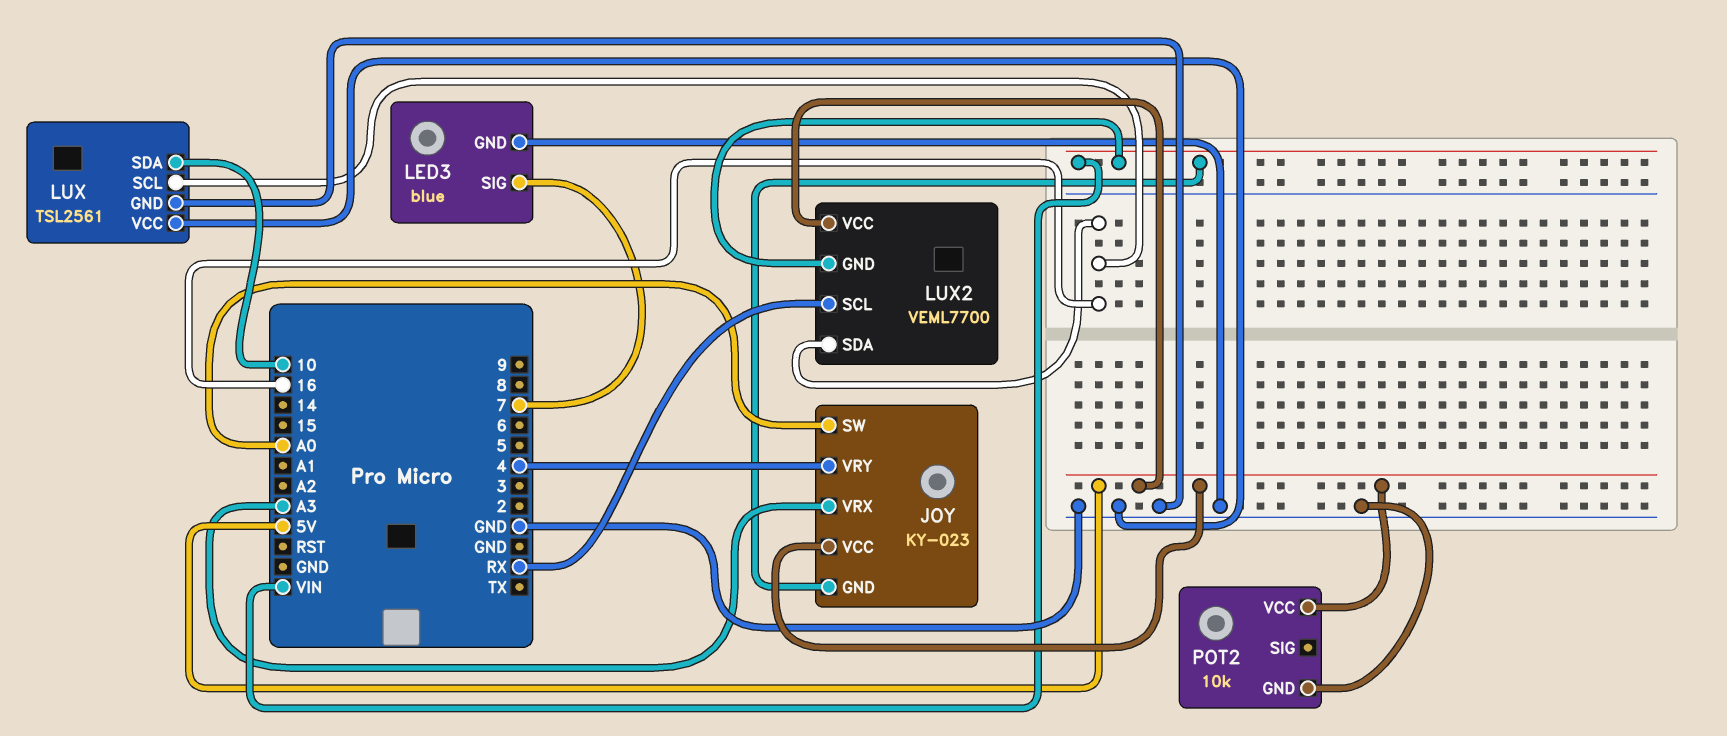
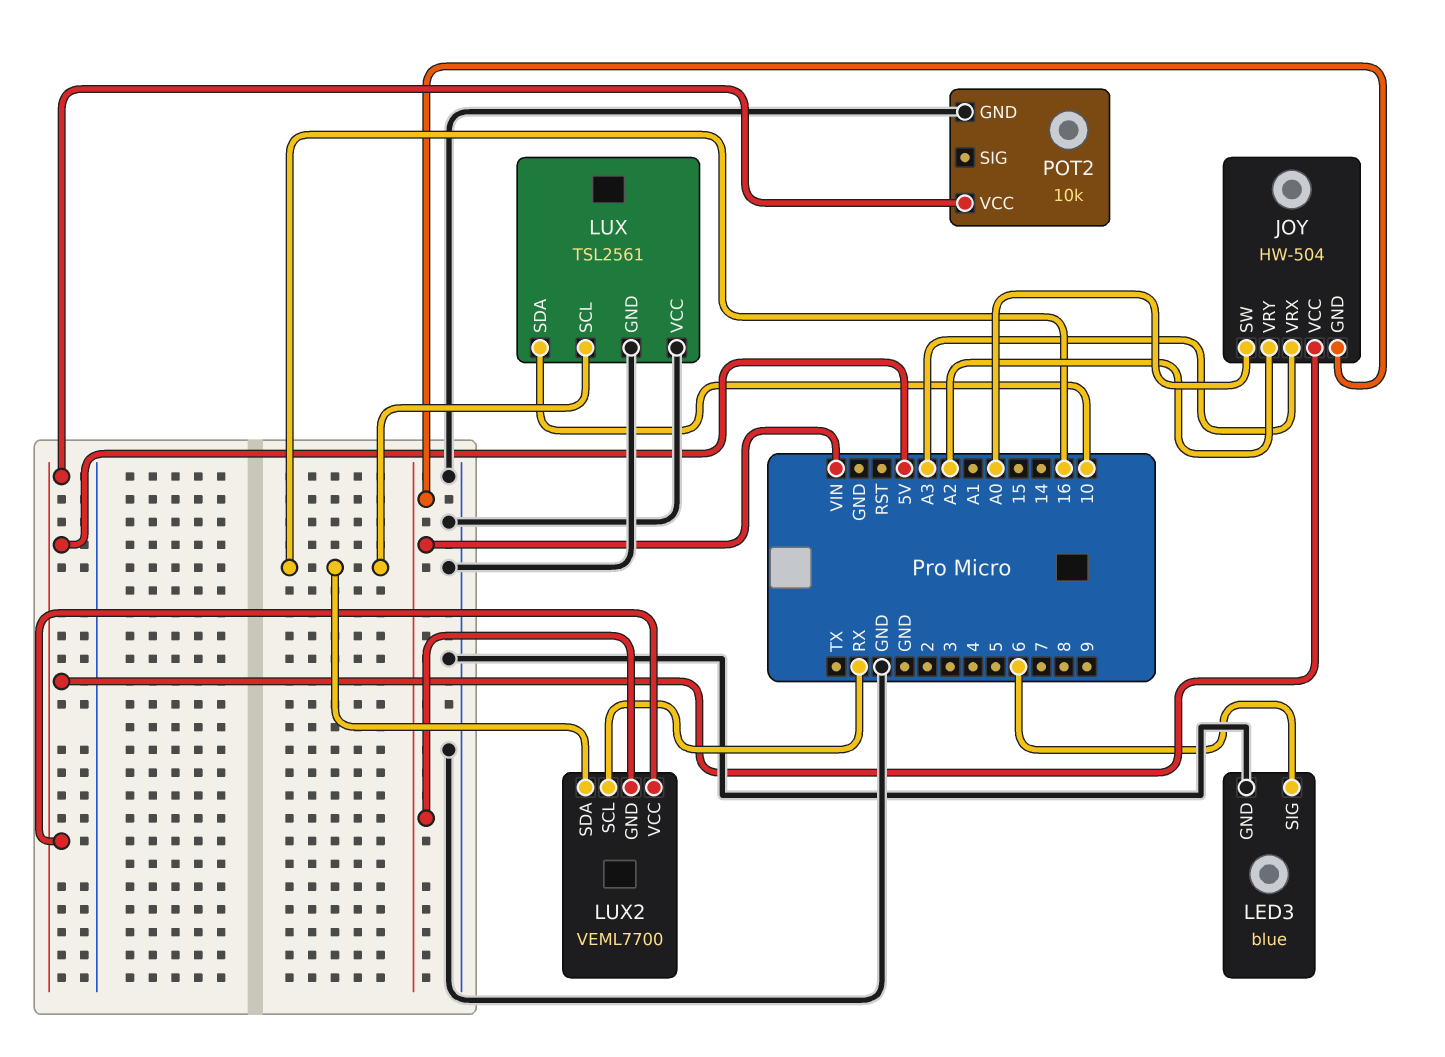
JOY: KY-023 -> HW-504
JOY pin VRY: 4 -> A2
LED3 pin SIG: 7 -> 6

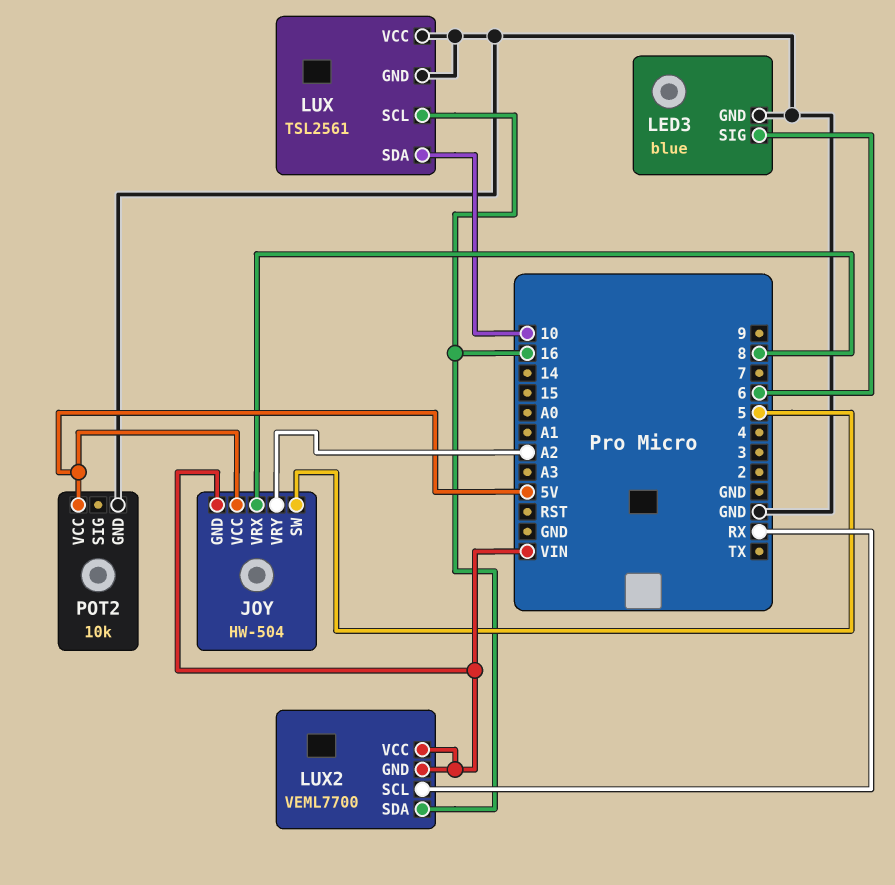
JOY pin SW: A0 -> 5
JOY pin VRX: A3 -> 8
LUX2 pin VCC: 5V -> VIN

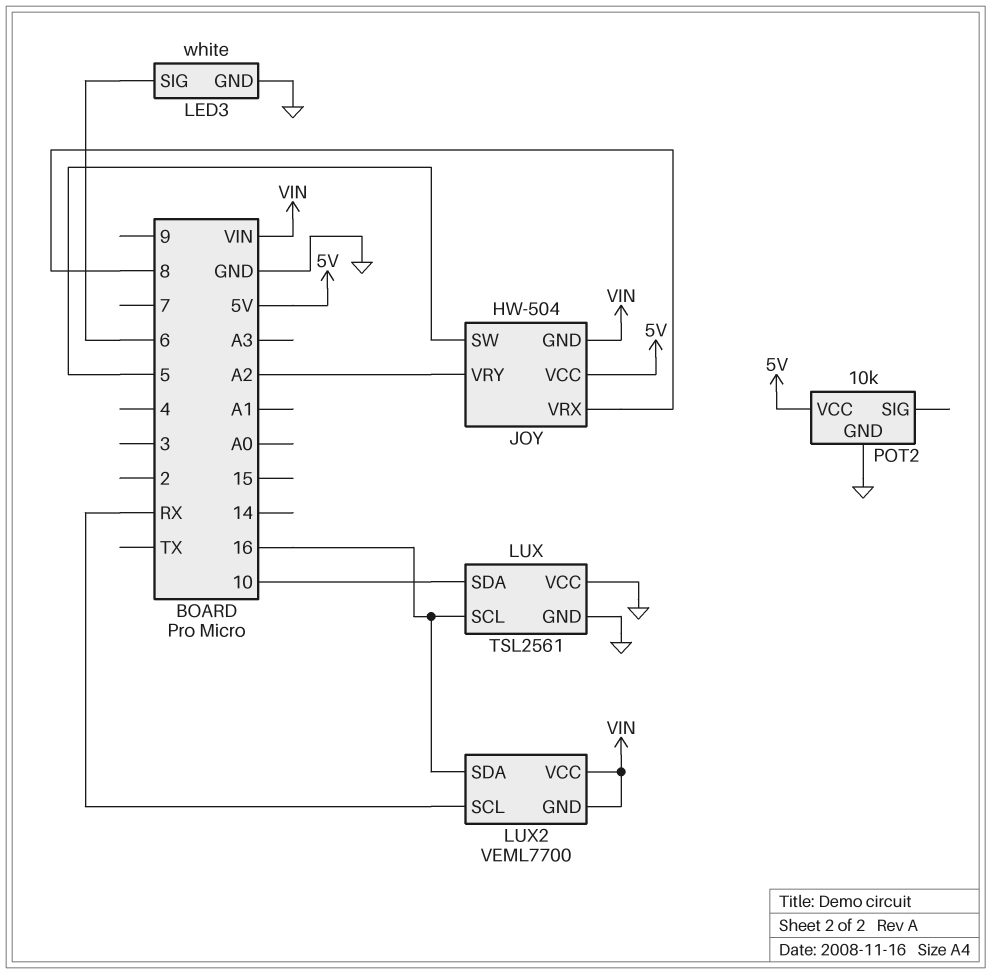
LED3: blue -> white

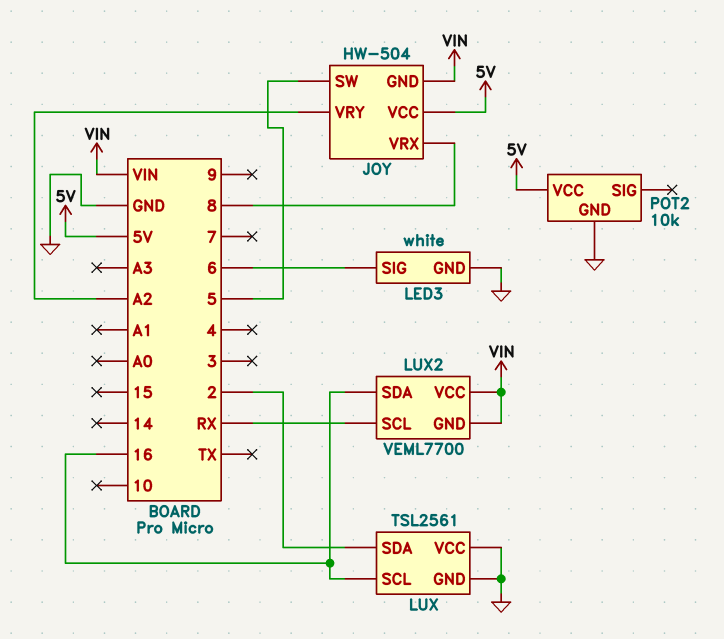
LUX pin SDA: 10 -> 2

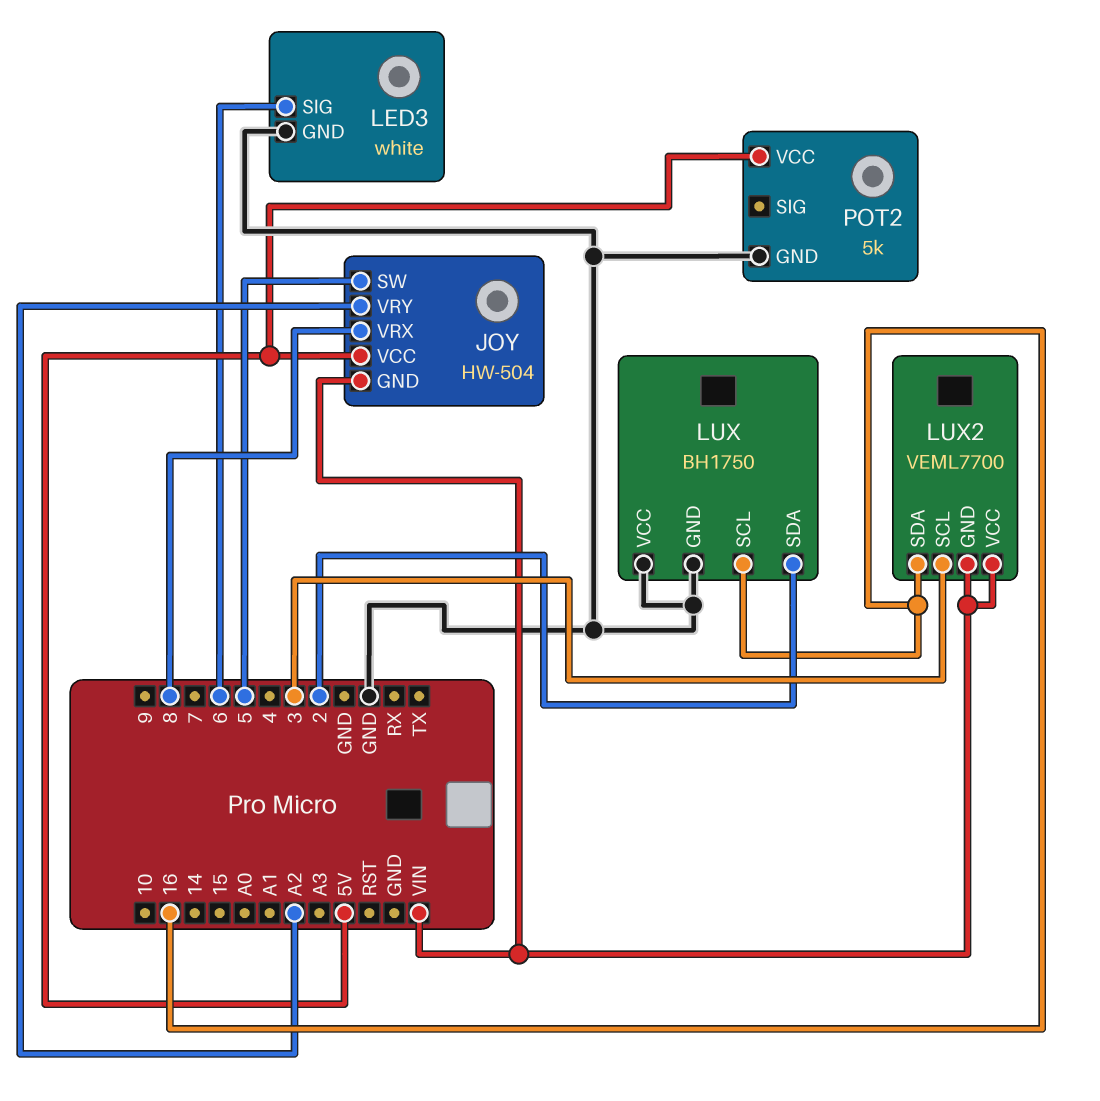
LUX: TSL2561 -> BH1750
LUX2 pin SCL: RX -> 3
POT2: 10k -> 5k

